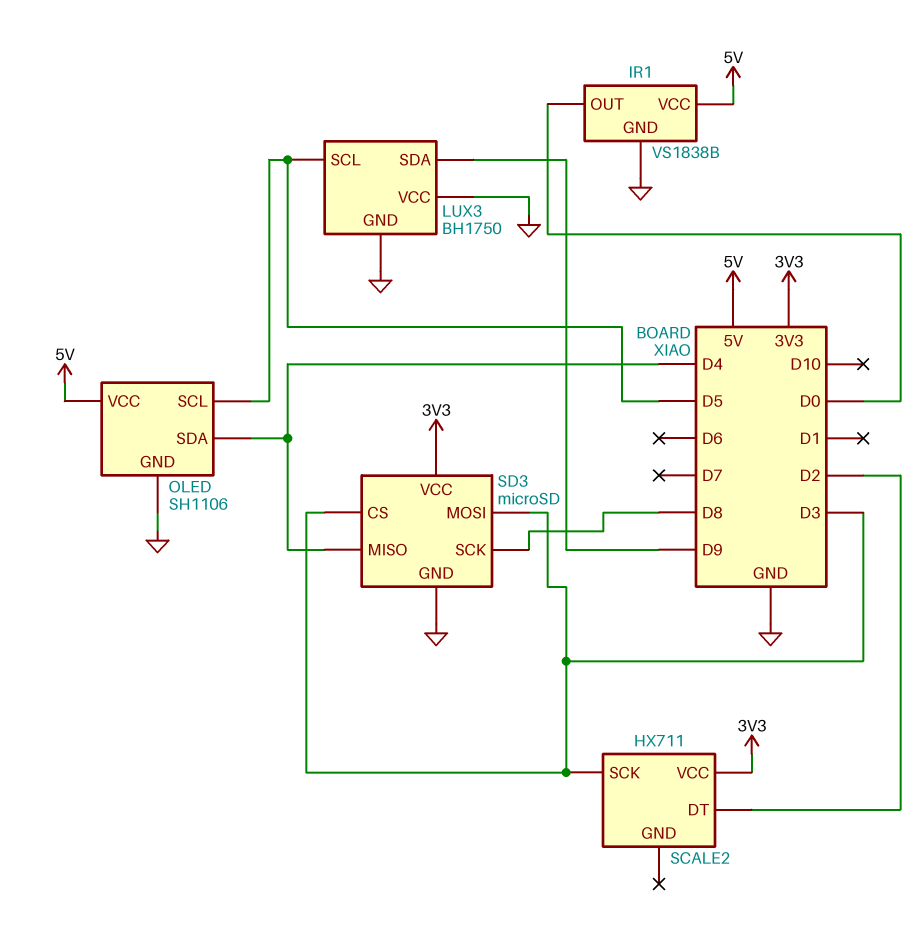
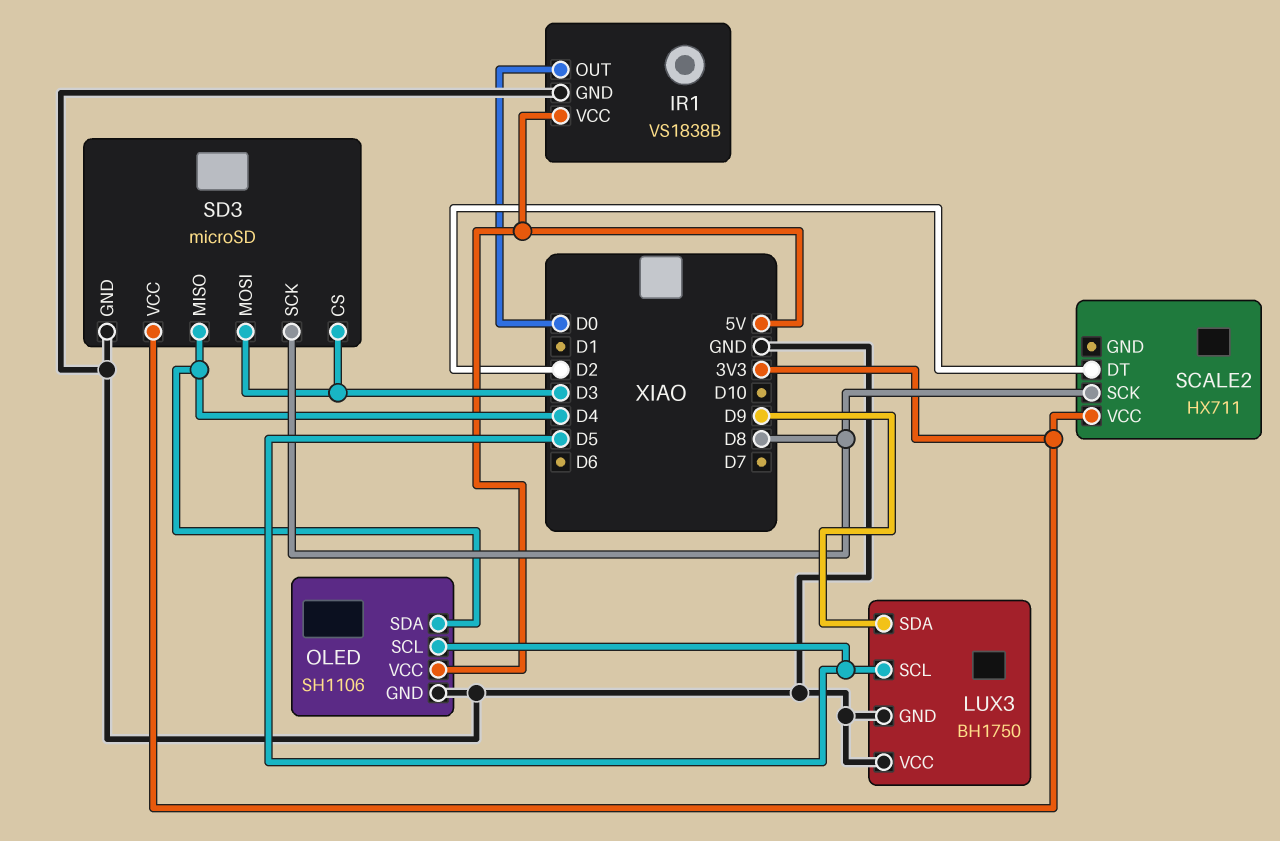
SCALE2 pin SCK: D3 -> D8

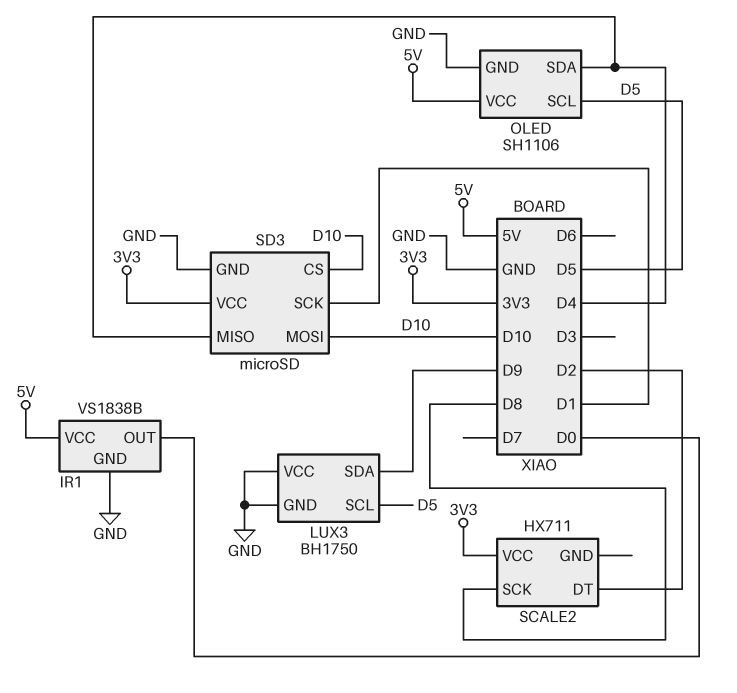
SD3 pin CS: D3 -> D10
SD3 pin MOSI: D3 -> D10
SD3 pin SCK: D8 -> D1

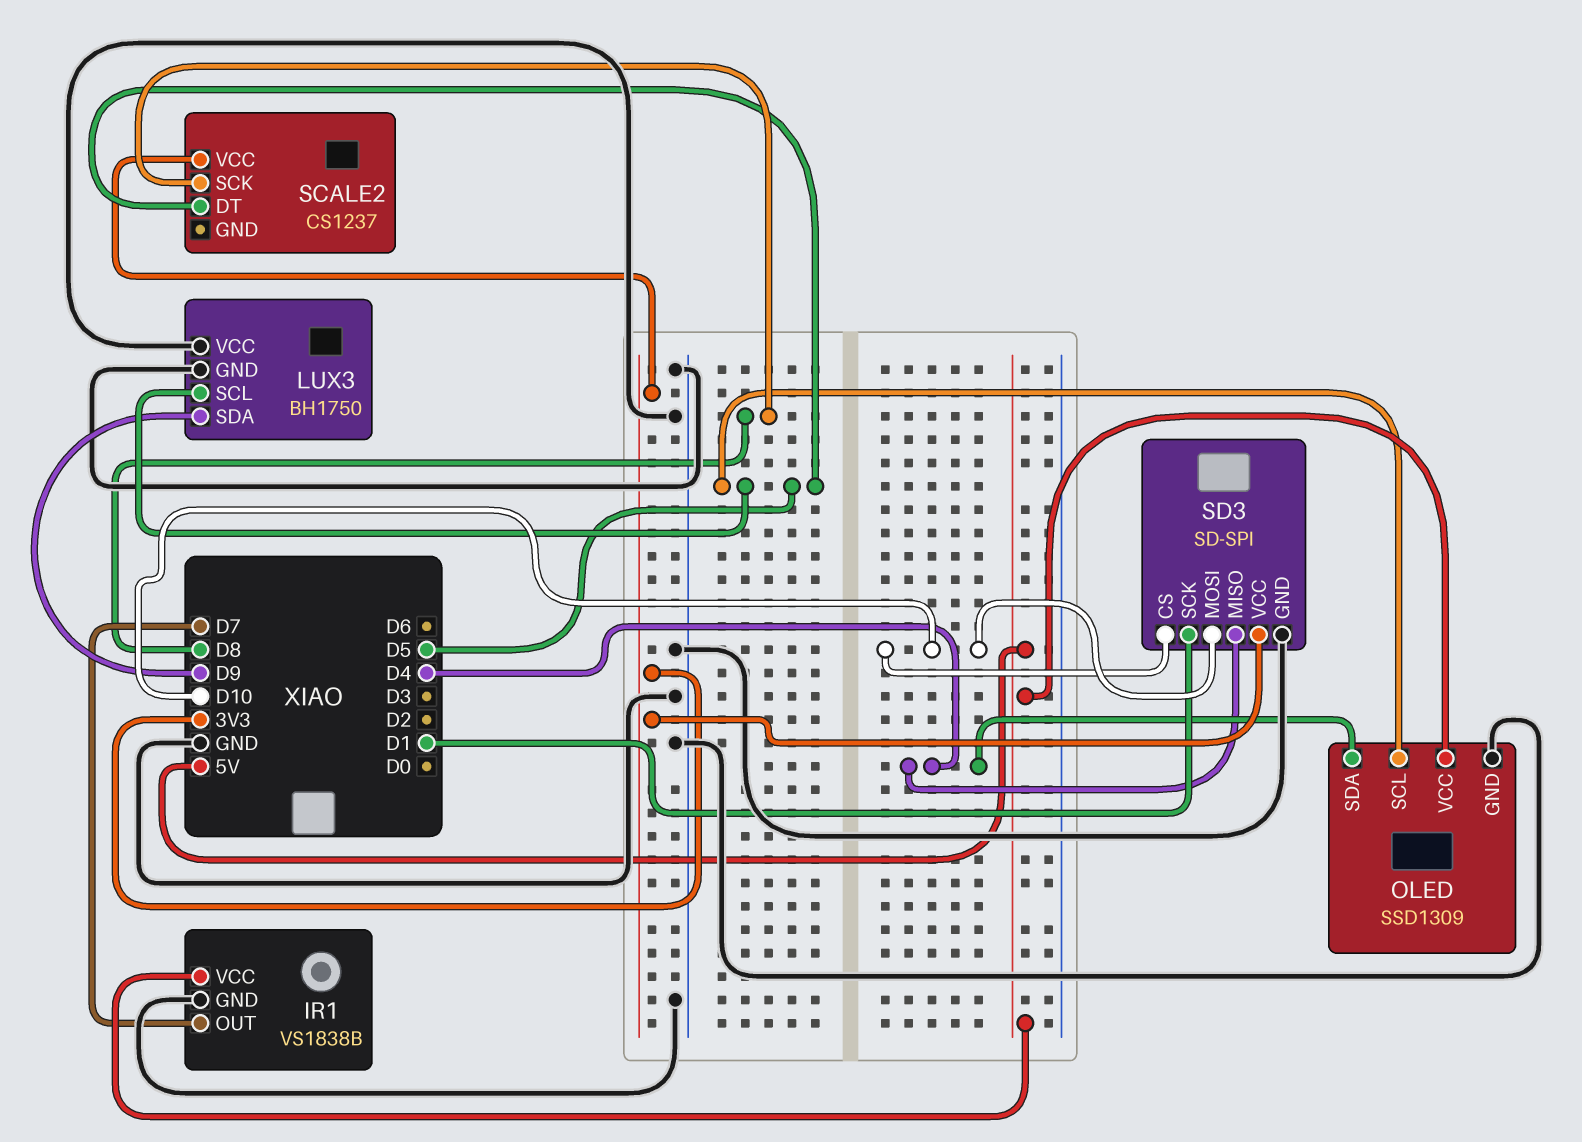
IR1 pin OUT: D0 -> D7
OLED: SH1106 -> SSD1309
SCALE2: HX711 -> CS1237
SCALE2 pin DT: D2 -> D5
SD3: microSD -> SD-SPI

